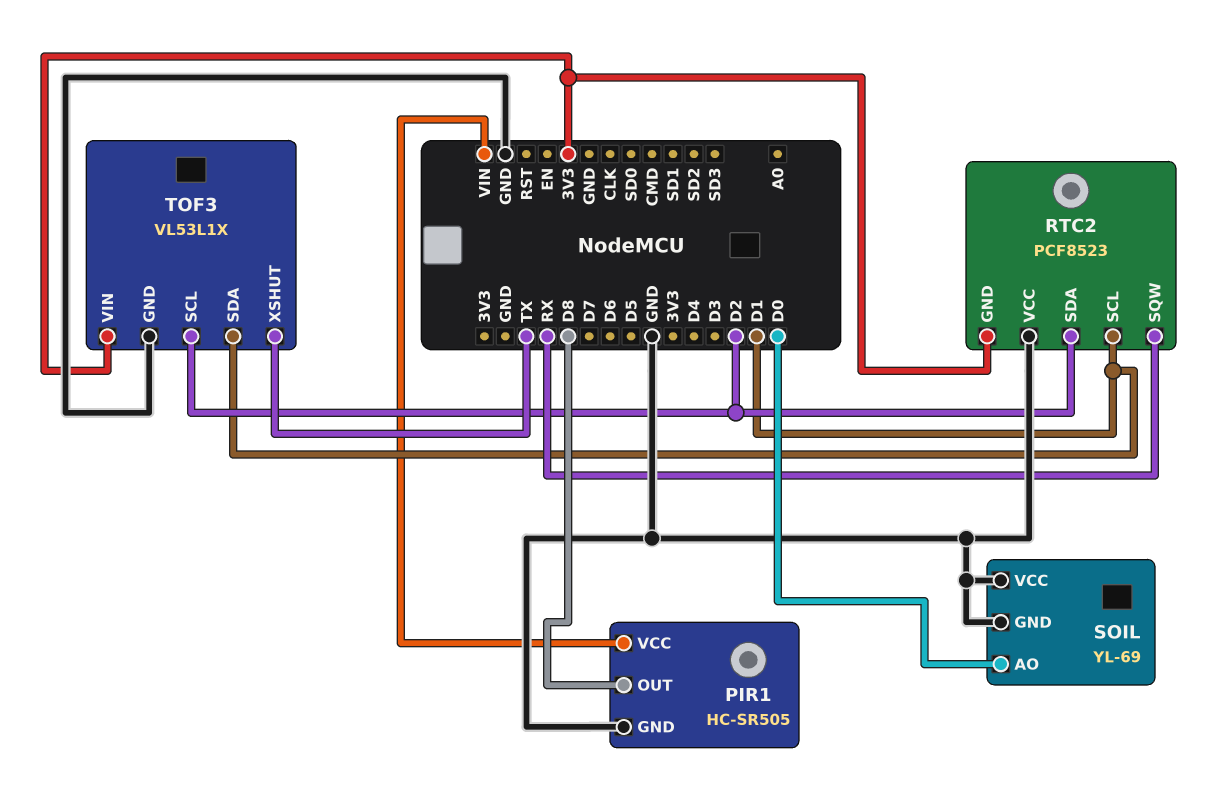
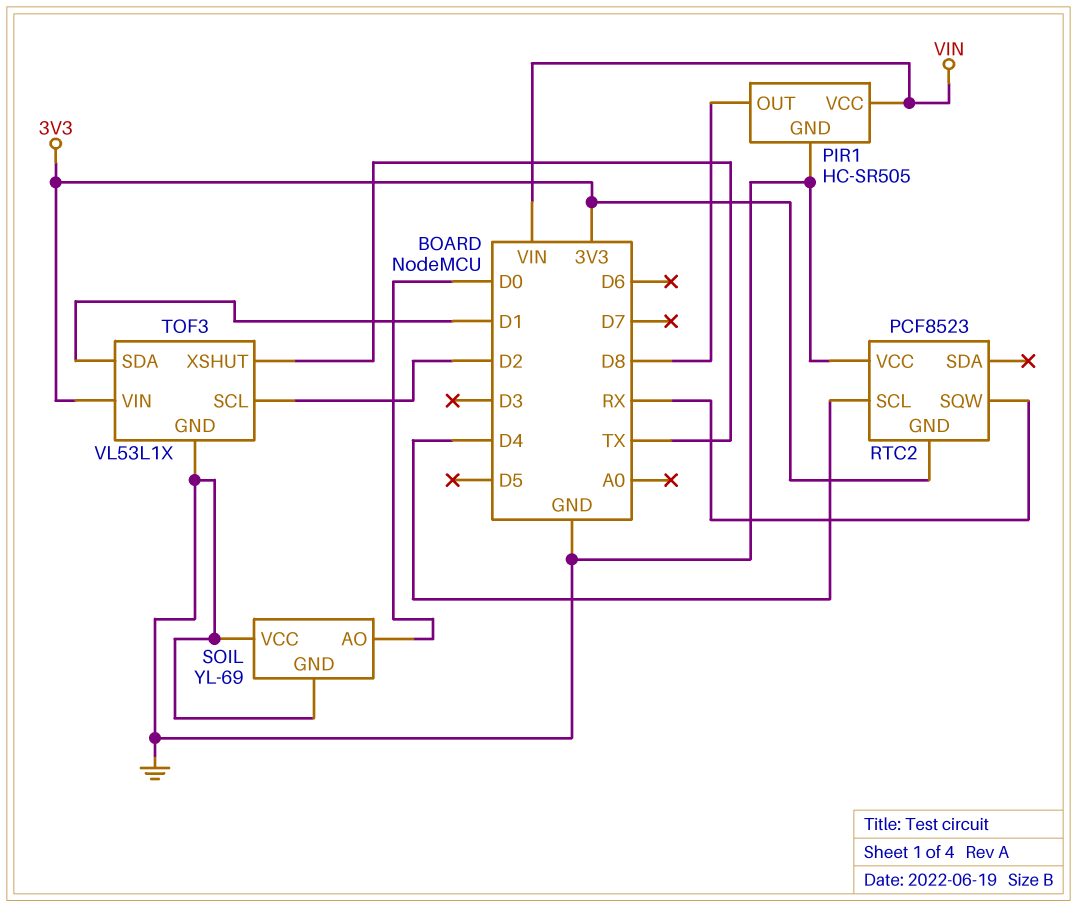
RTC2 pin SCL: D1 -> D4
RTC2 pin SDA: D2 -> none

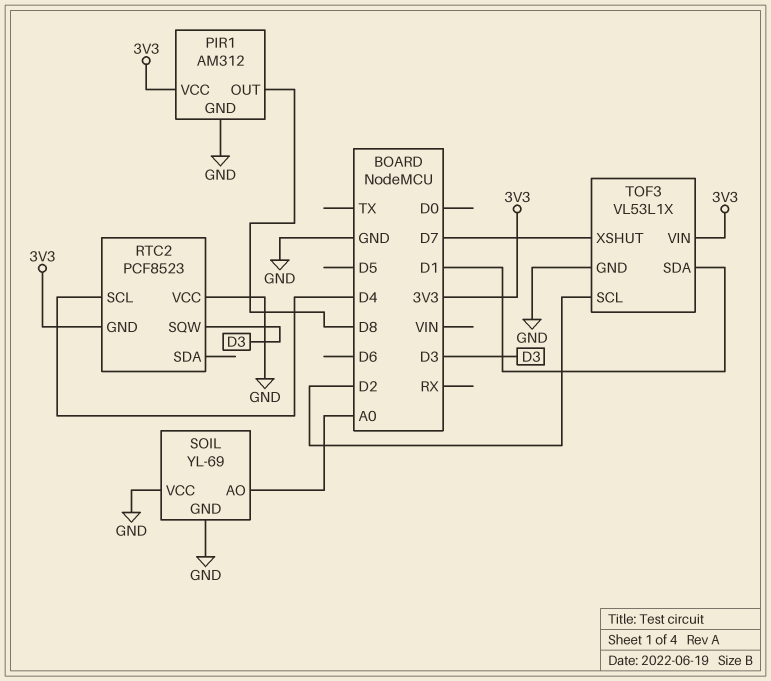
PIR1: HC-SR505 -> AM312
PIR1 pin VCC: VIN -> 3V3
RTC2 pin SQW: RX -> D3
SOIL pin AO: D0 -> A0
TOF3 pin XSHUT: TX -> D7

